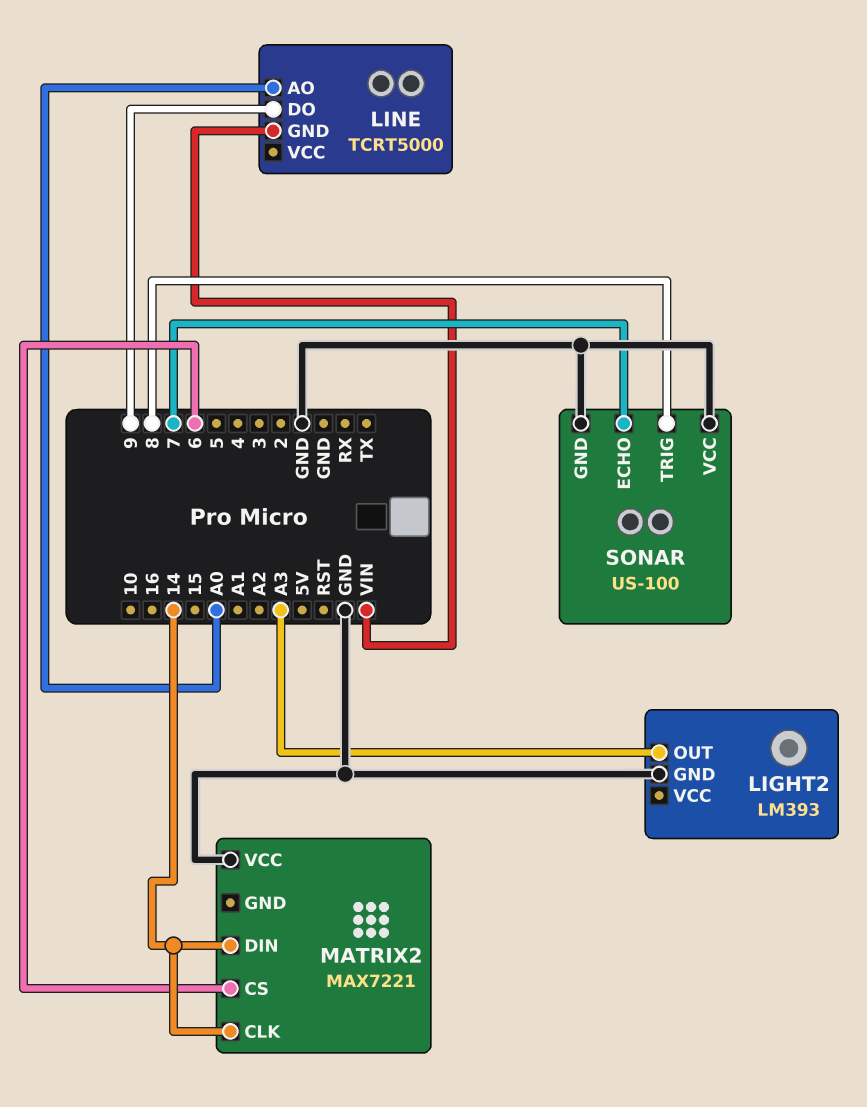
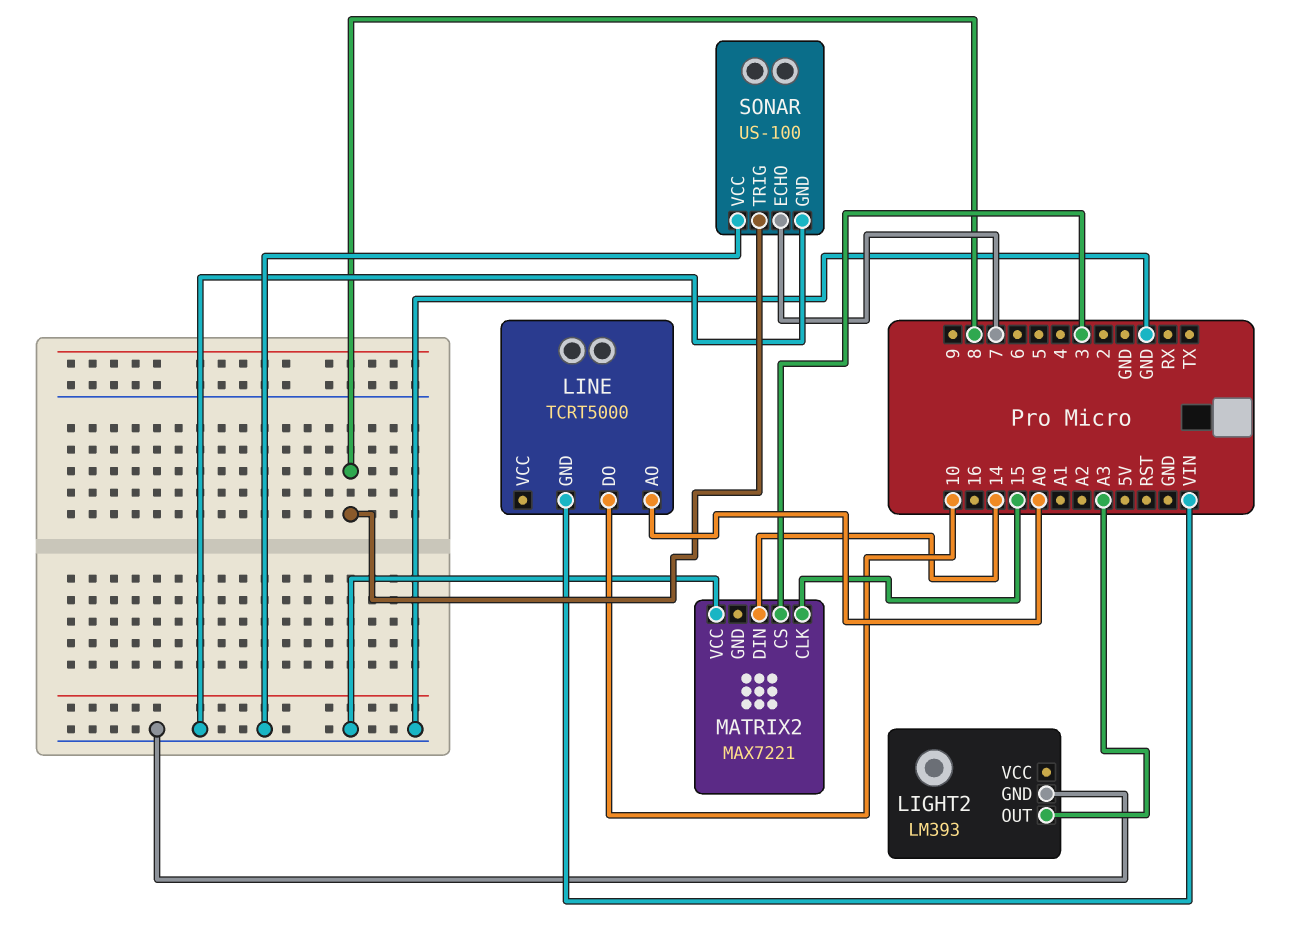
LINE pin DO: 9 -> 10
MATRIX2 pin CLK: 14 -> 15
MATRIX2 pin CS: 6 -> 3

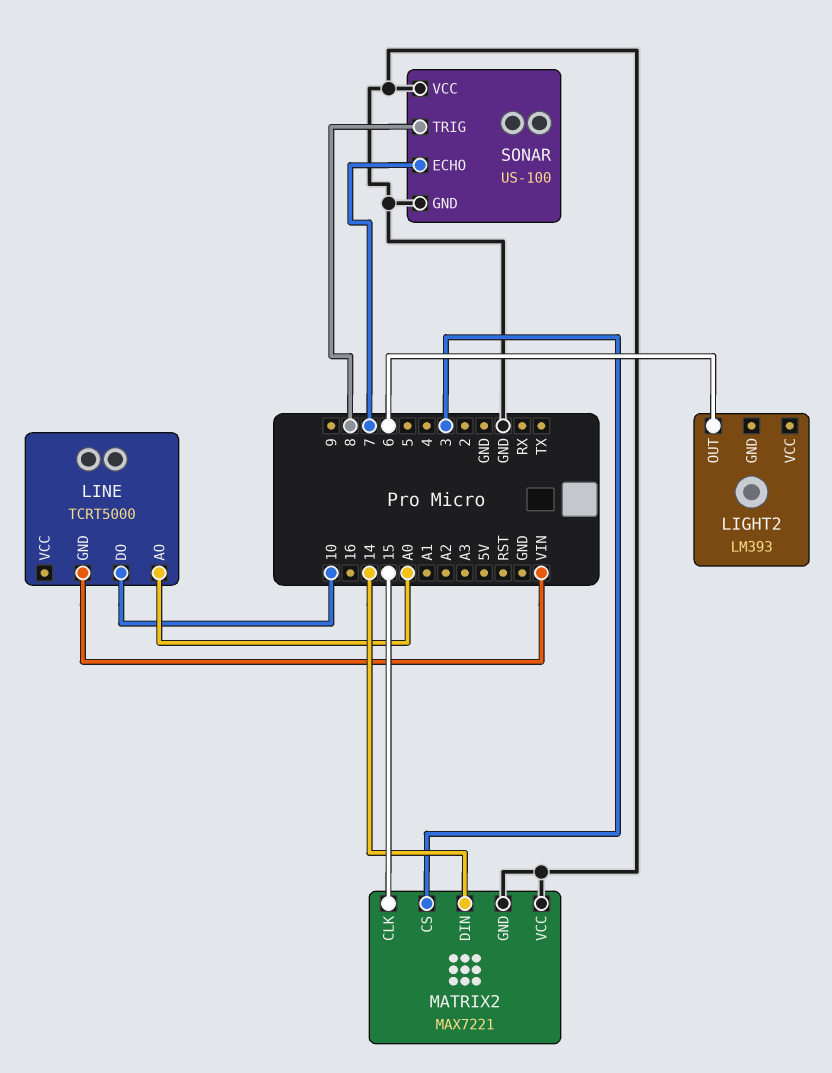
LIGHT2 pin GND: GND -> none
LIGHT2 pin OUT: A3 -> 6
MATRIX2 pin GND: none -> GND

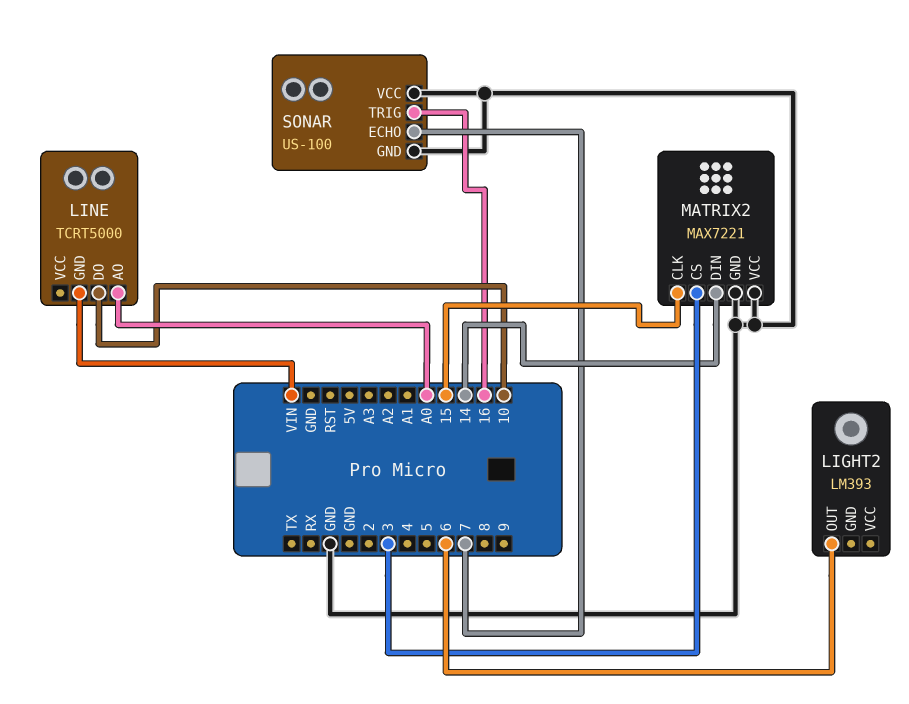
SONAR pin TRIG: 8 -> 16

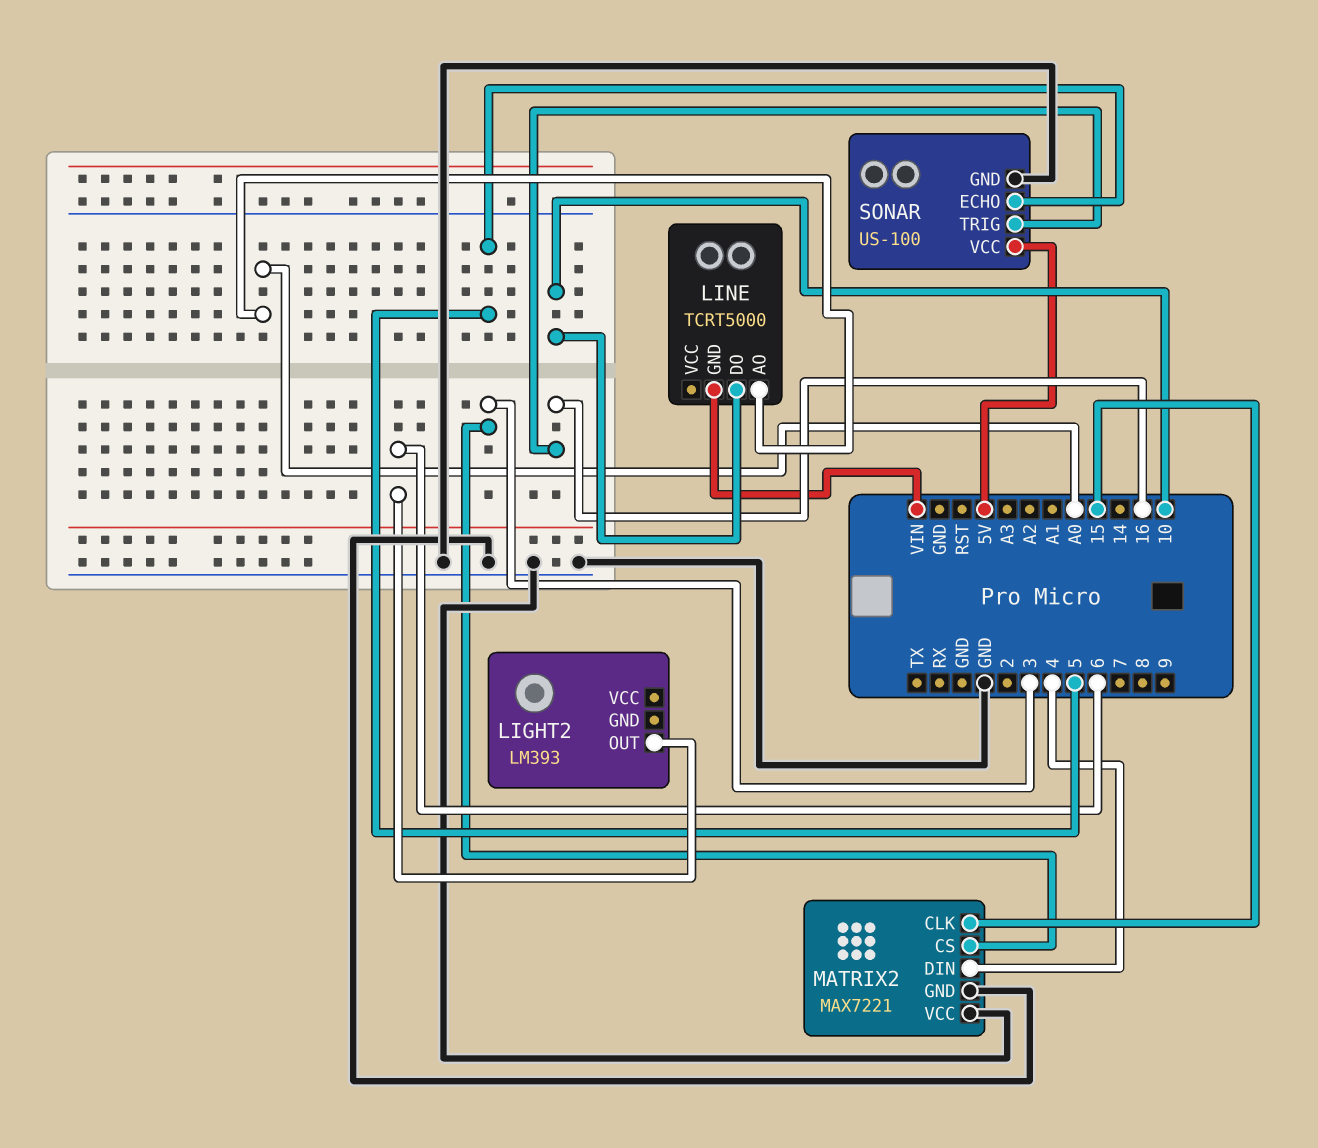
MATRIX2 pin DIN: 14 -> 4
SONAR pin ECHO: 7 -> 5
SONAR pin VCC: GND -> 5V

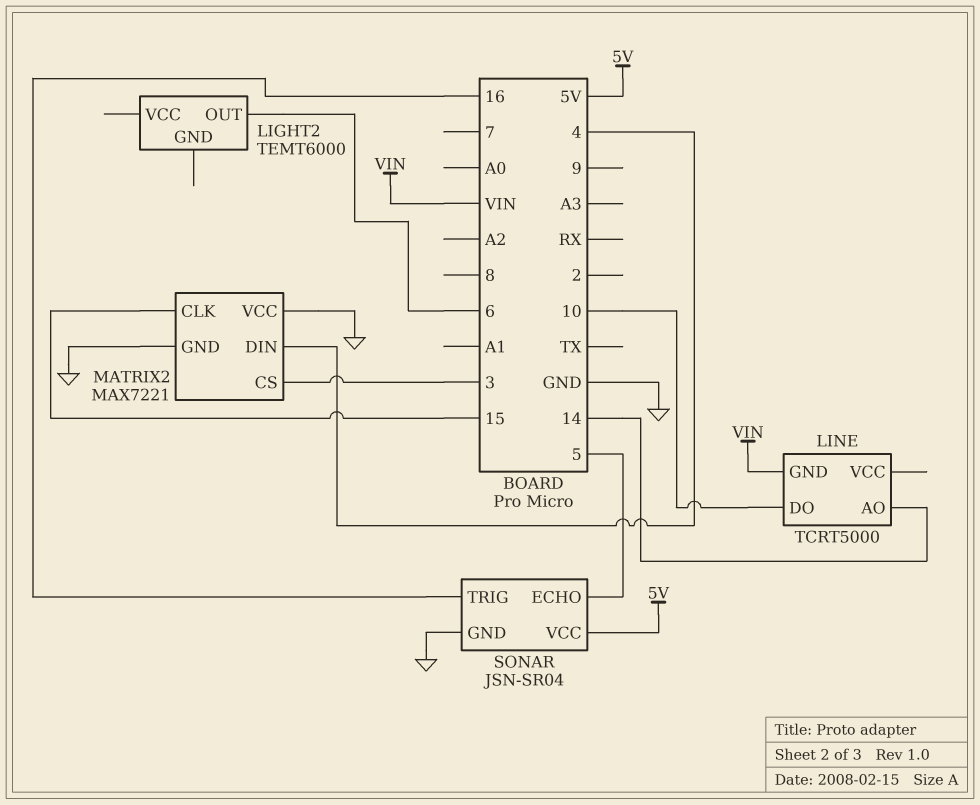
LIGHT2: LM393 -> TEMT6000
LINE pin AO: A0 -> 14
SONAR: US-100 -> JSN-SR04

